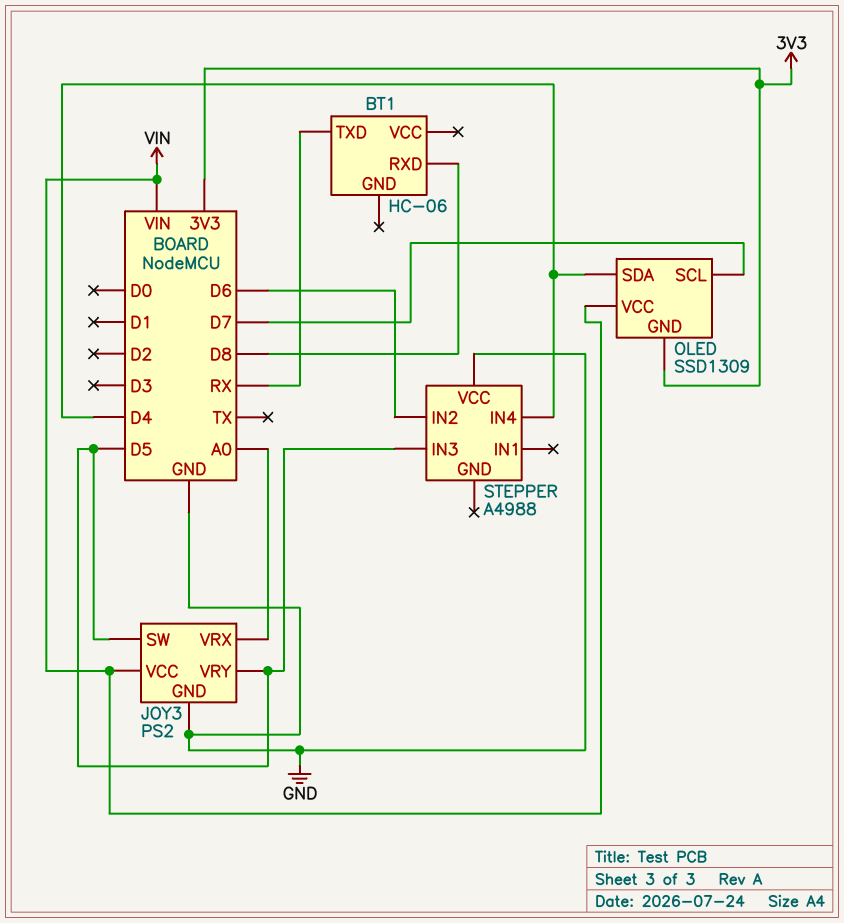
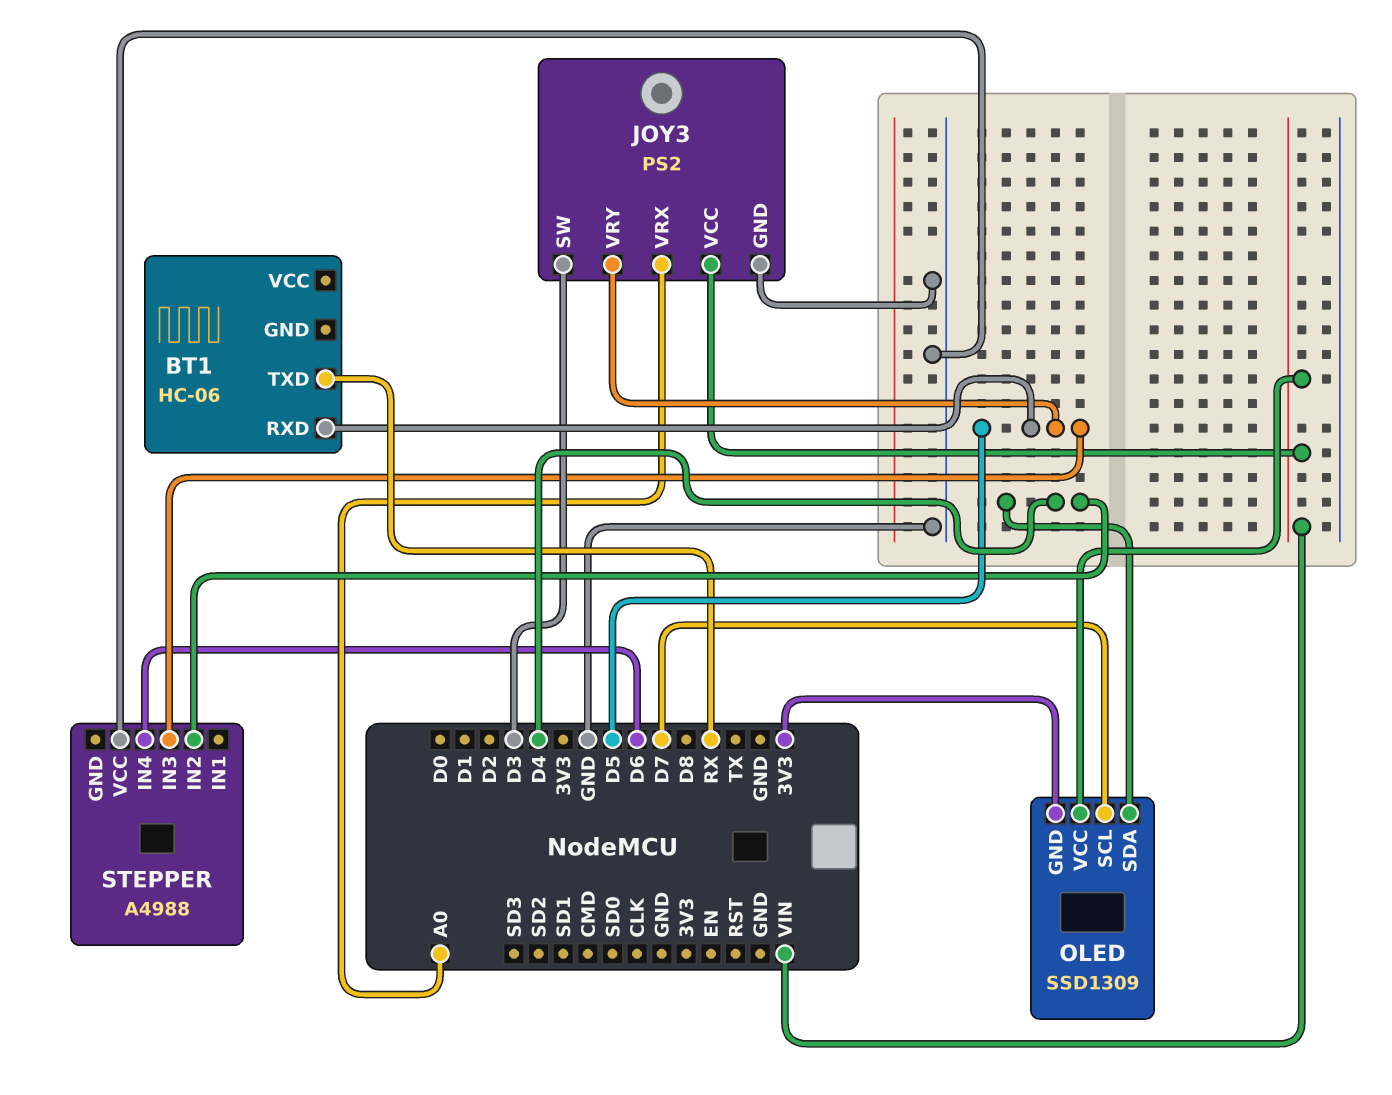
BT1 pin RXD: D8 -> D5
JOY3 pin SW: D5 -> D3
STEPPER pin IN2: D6 -> D4
STEPPER pin IN4: D4 -> D6

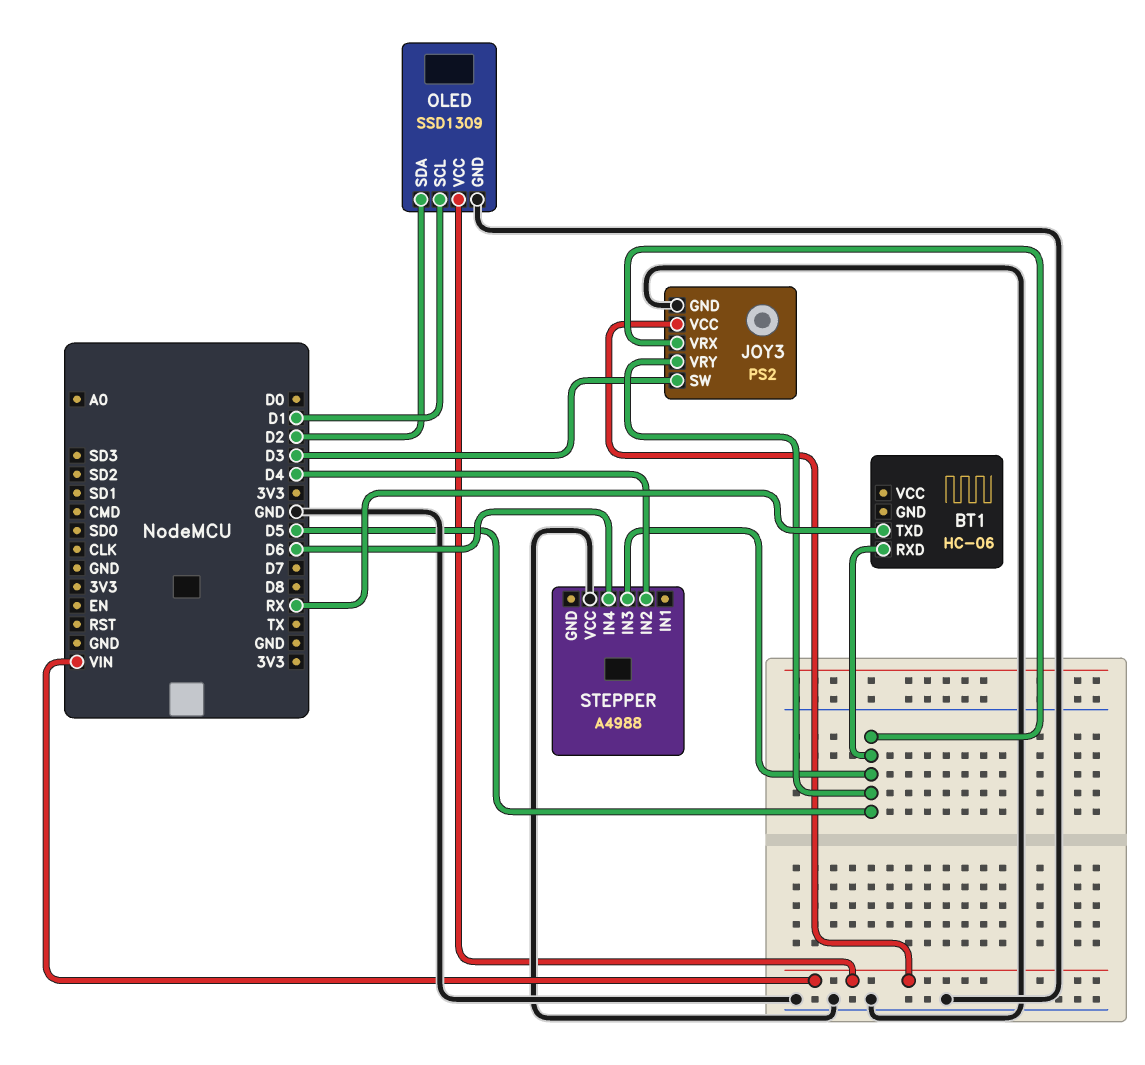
JOY3 pin VRX: A0 -> D5
OLED pin GND: 3V3 -> GND
OLED pin SCL: D7 -> D1
OLED pin SDA: D4 -> D2

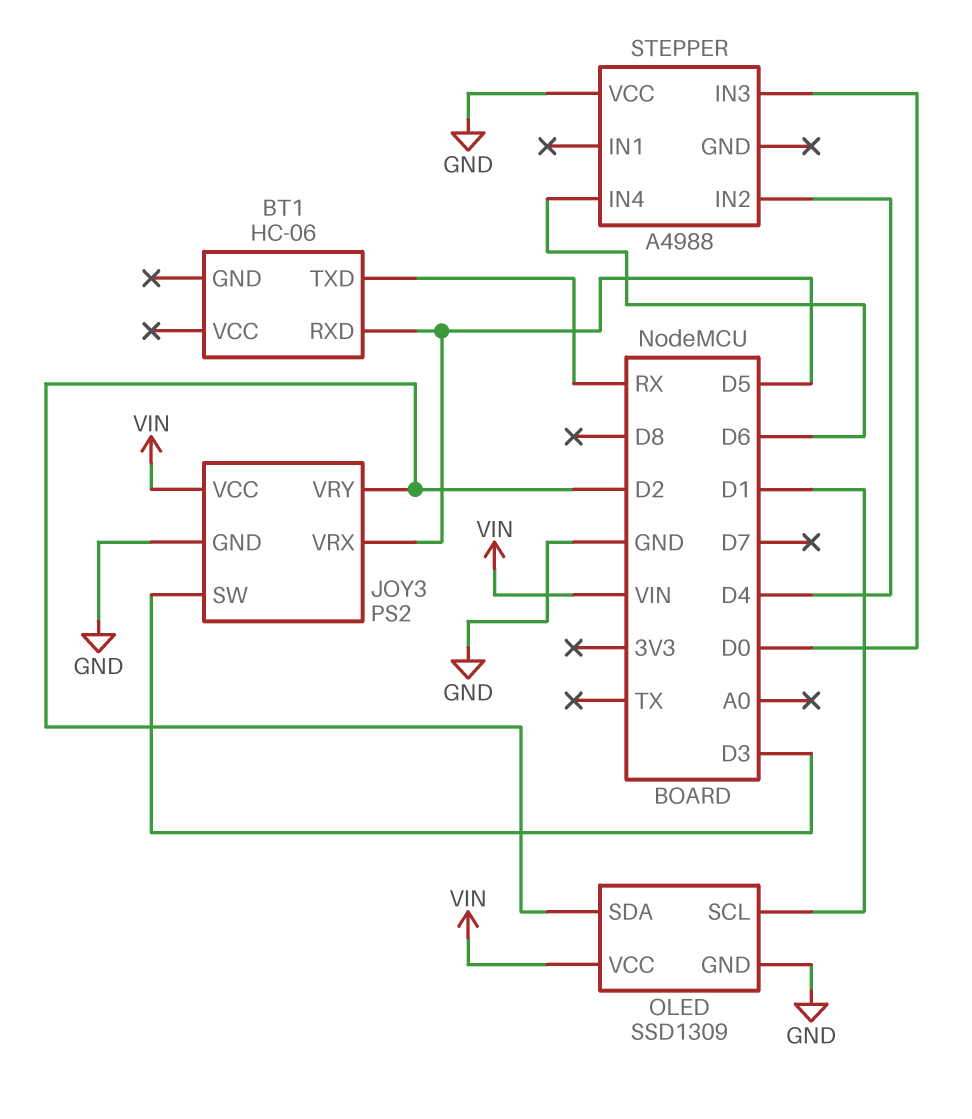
JOY3 pin VRY: D5 -> D2
STEPPER pin IN3: D5 -> D0

